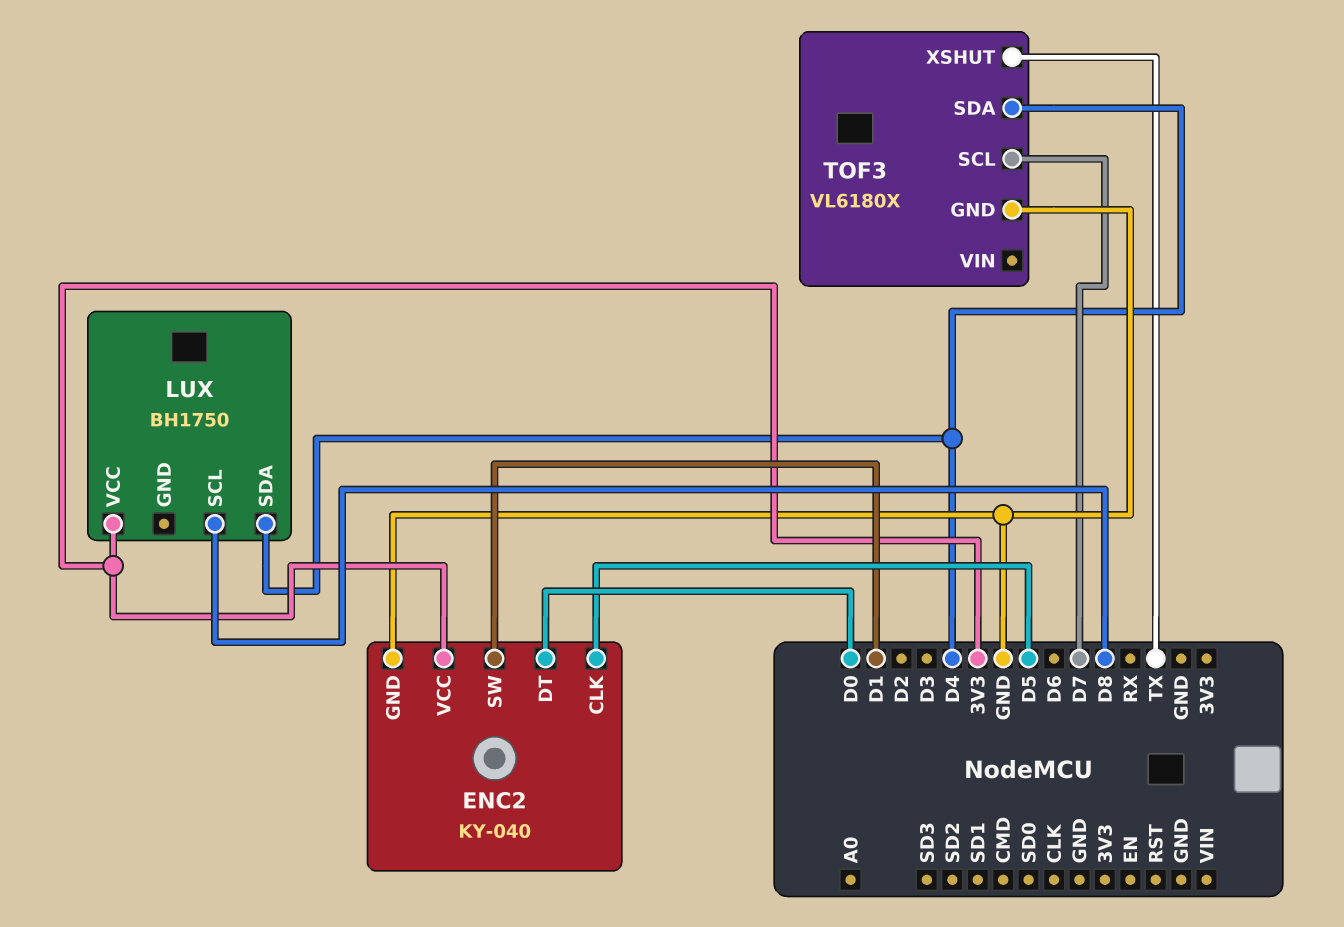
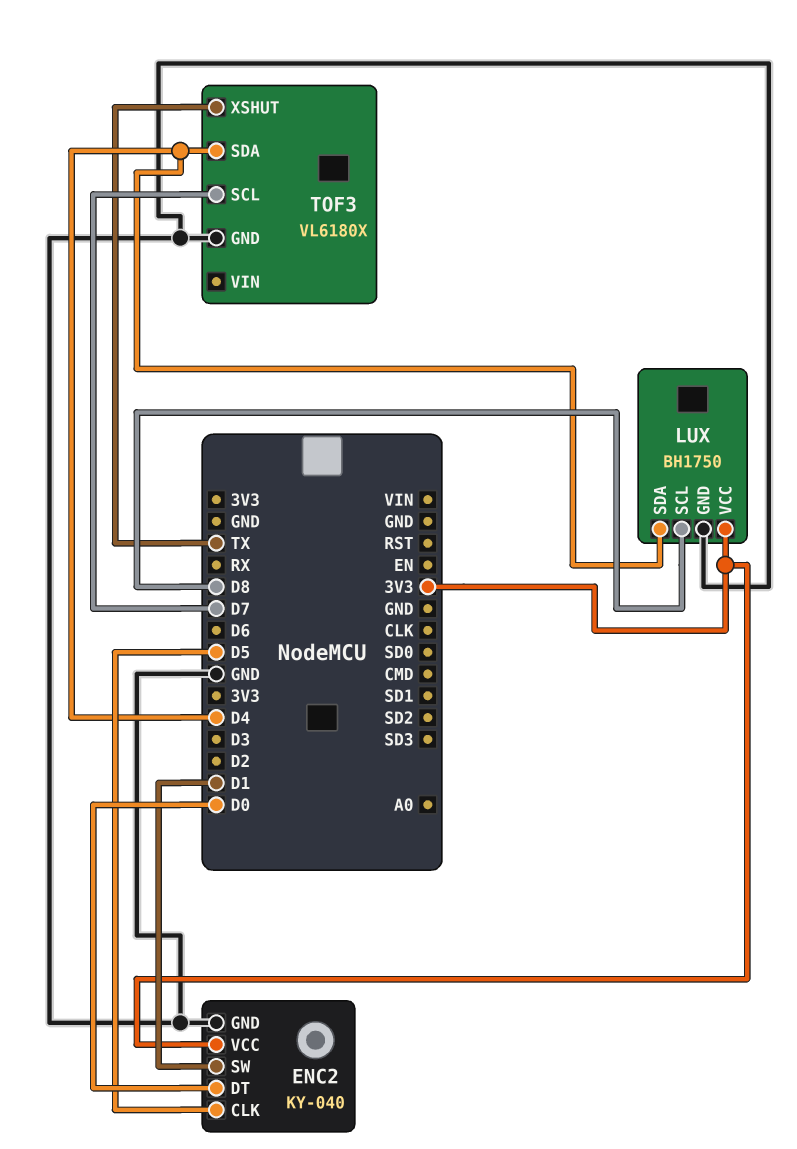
LUX pin GND: none -> GND

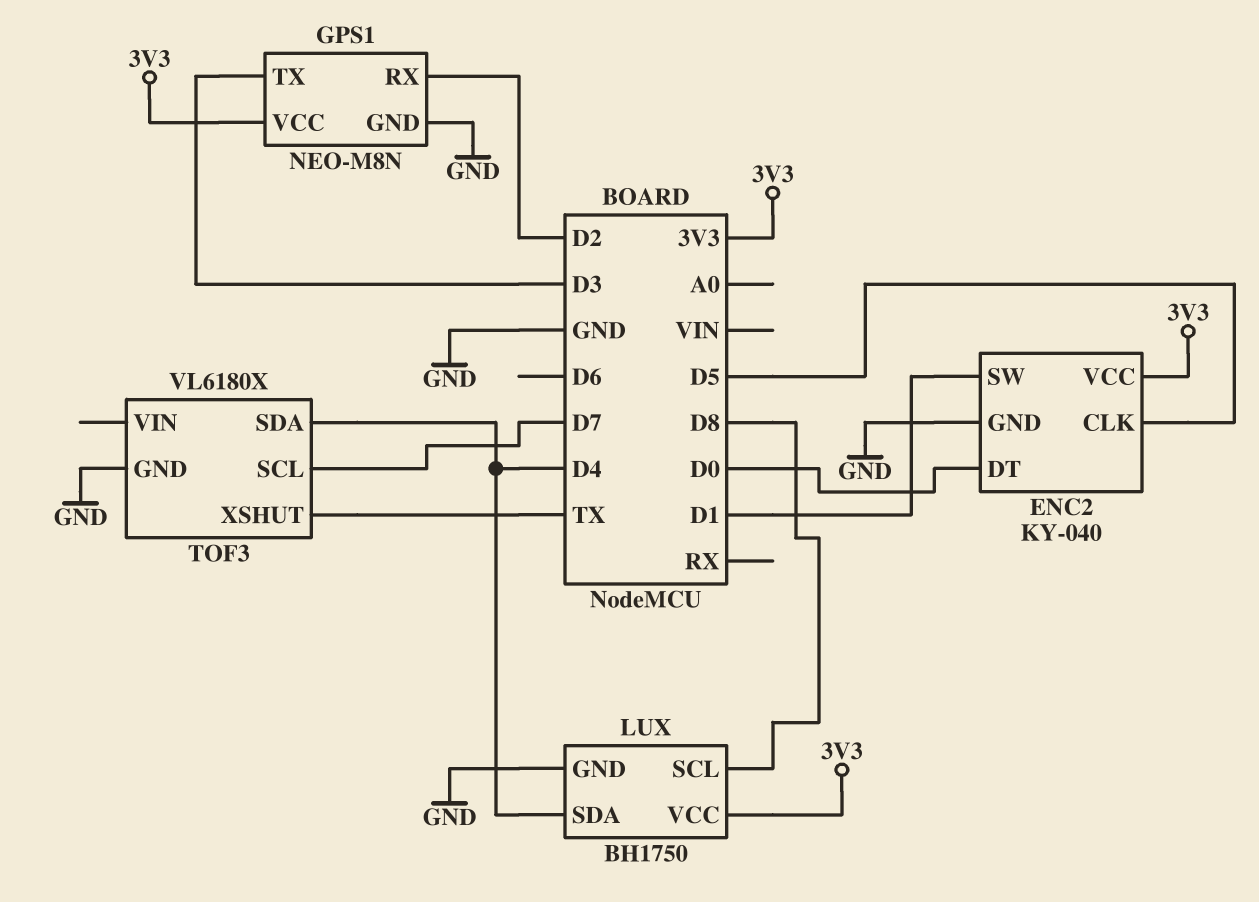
GPS1: none -> NEO-M8N
GPS1 pin GND: none -> GND
GPS1 pin RX: none -> D2
GPS1 pin TX: none -> D3
GPS1 pin VCC: none -> 3V3

